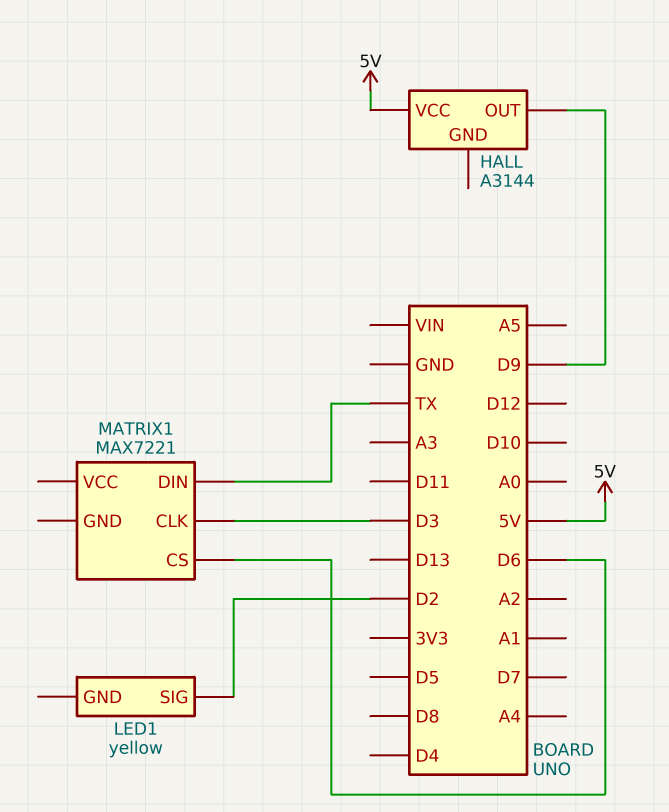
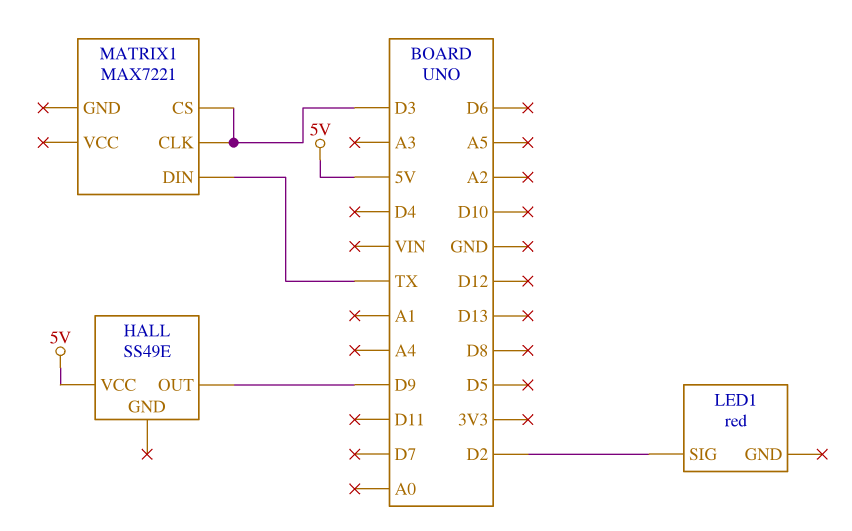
HALL: A3144 -> SS49E
LED1: yellow -> red
MATRIX1 pin CS: D6 -> D3

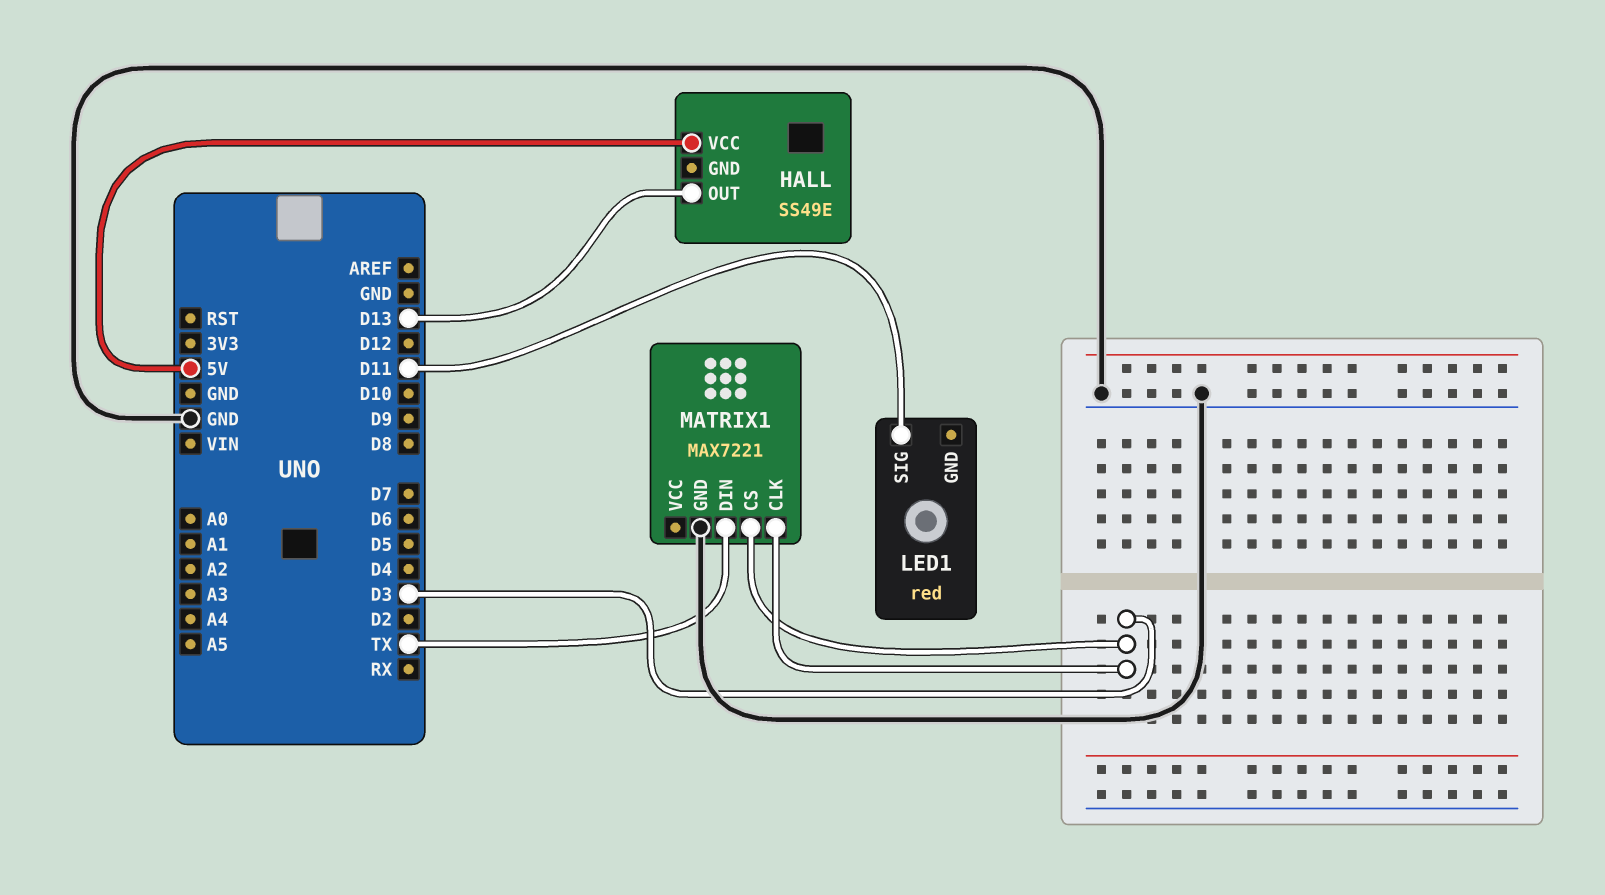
HALL pin OUT: D9 -> D13
LED1 pin SIG: D2 -> D11
MATRIX1 pin GND: none -> GND

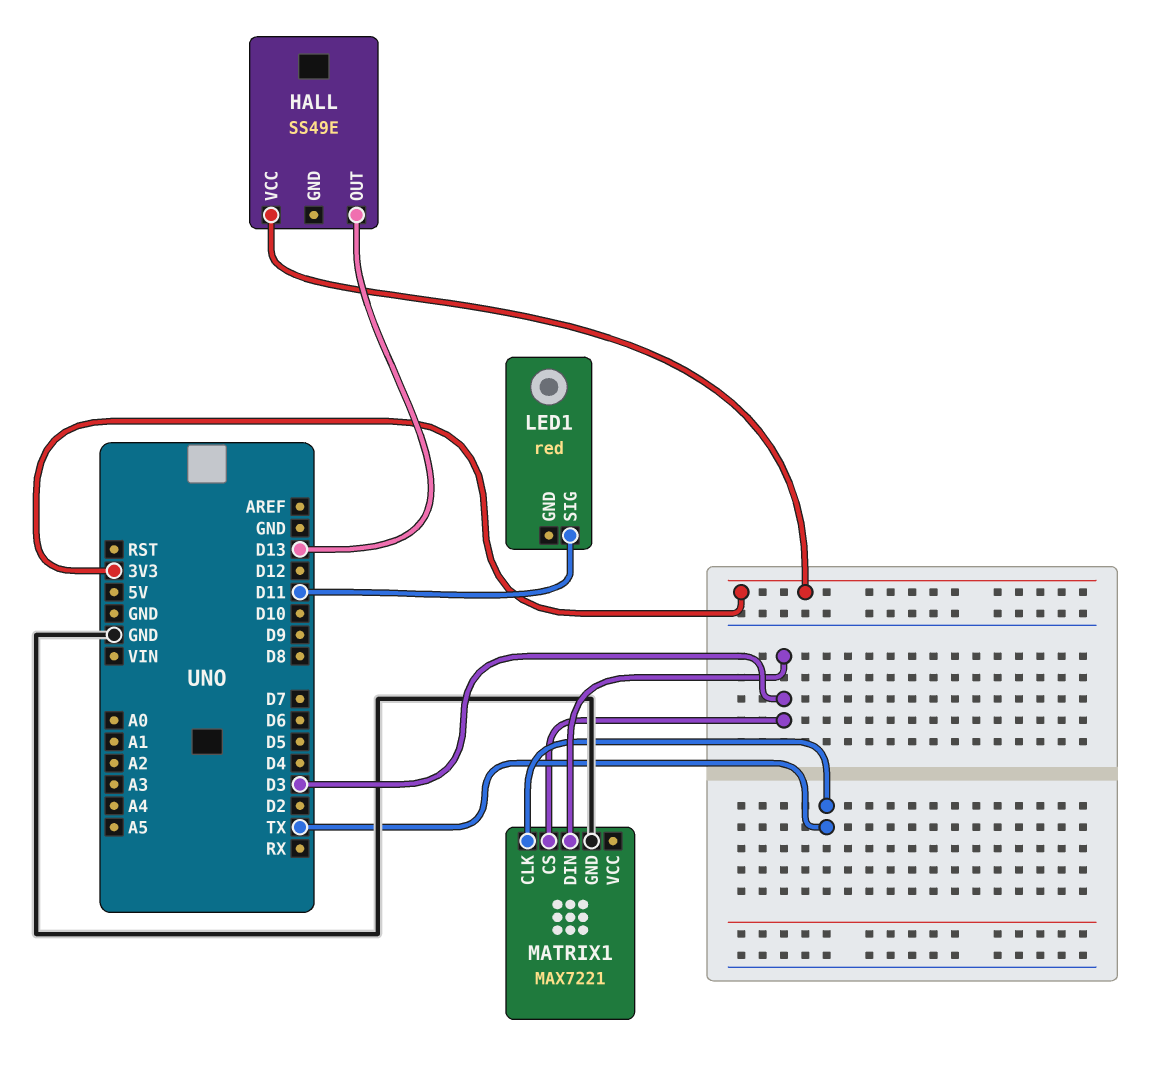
HALL pin VCC: 5V -> 3V3
MATRIX1 pin CLK: D3 -> TX
MATRIX1 pin DIN: TX -> D3

